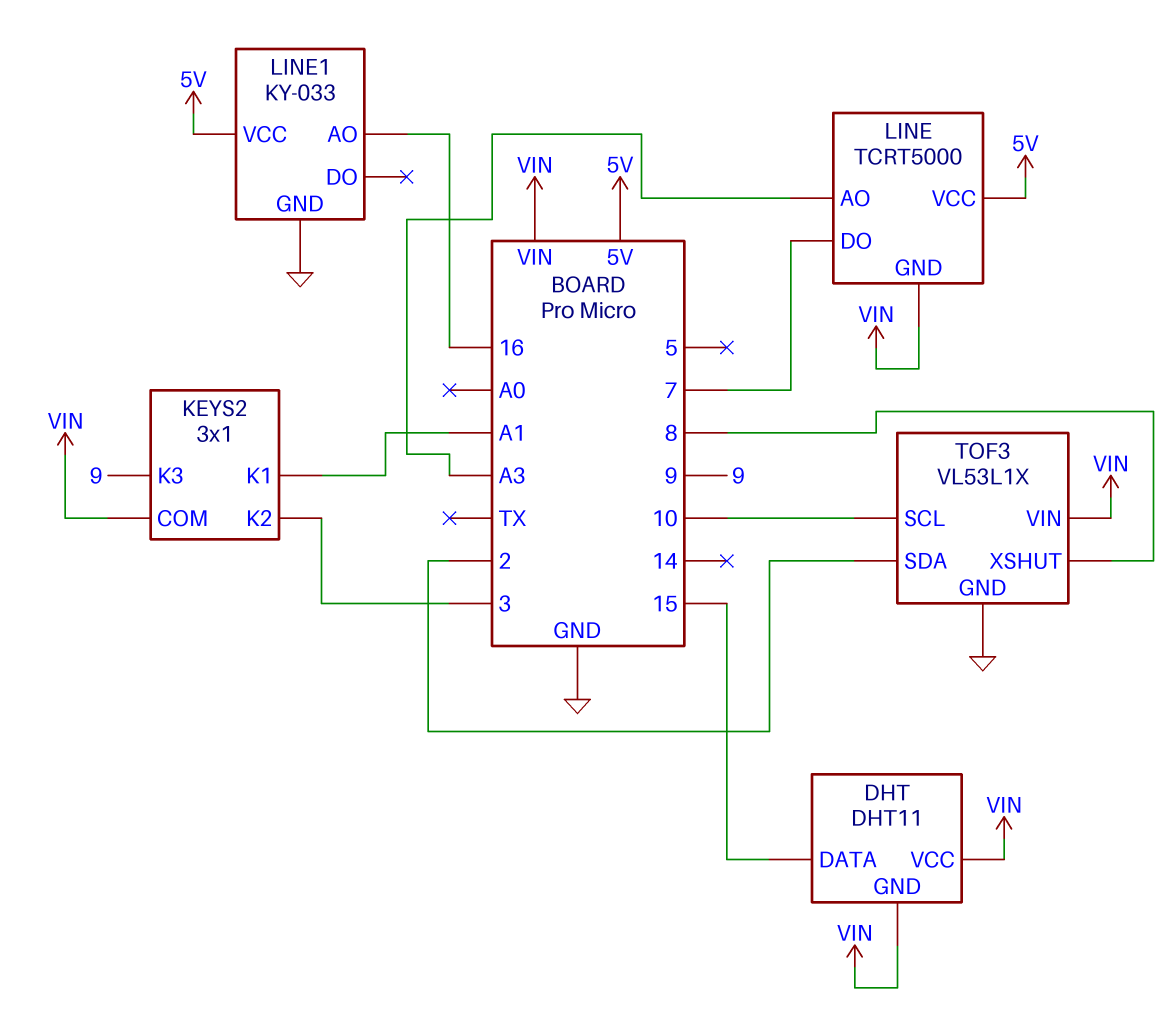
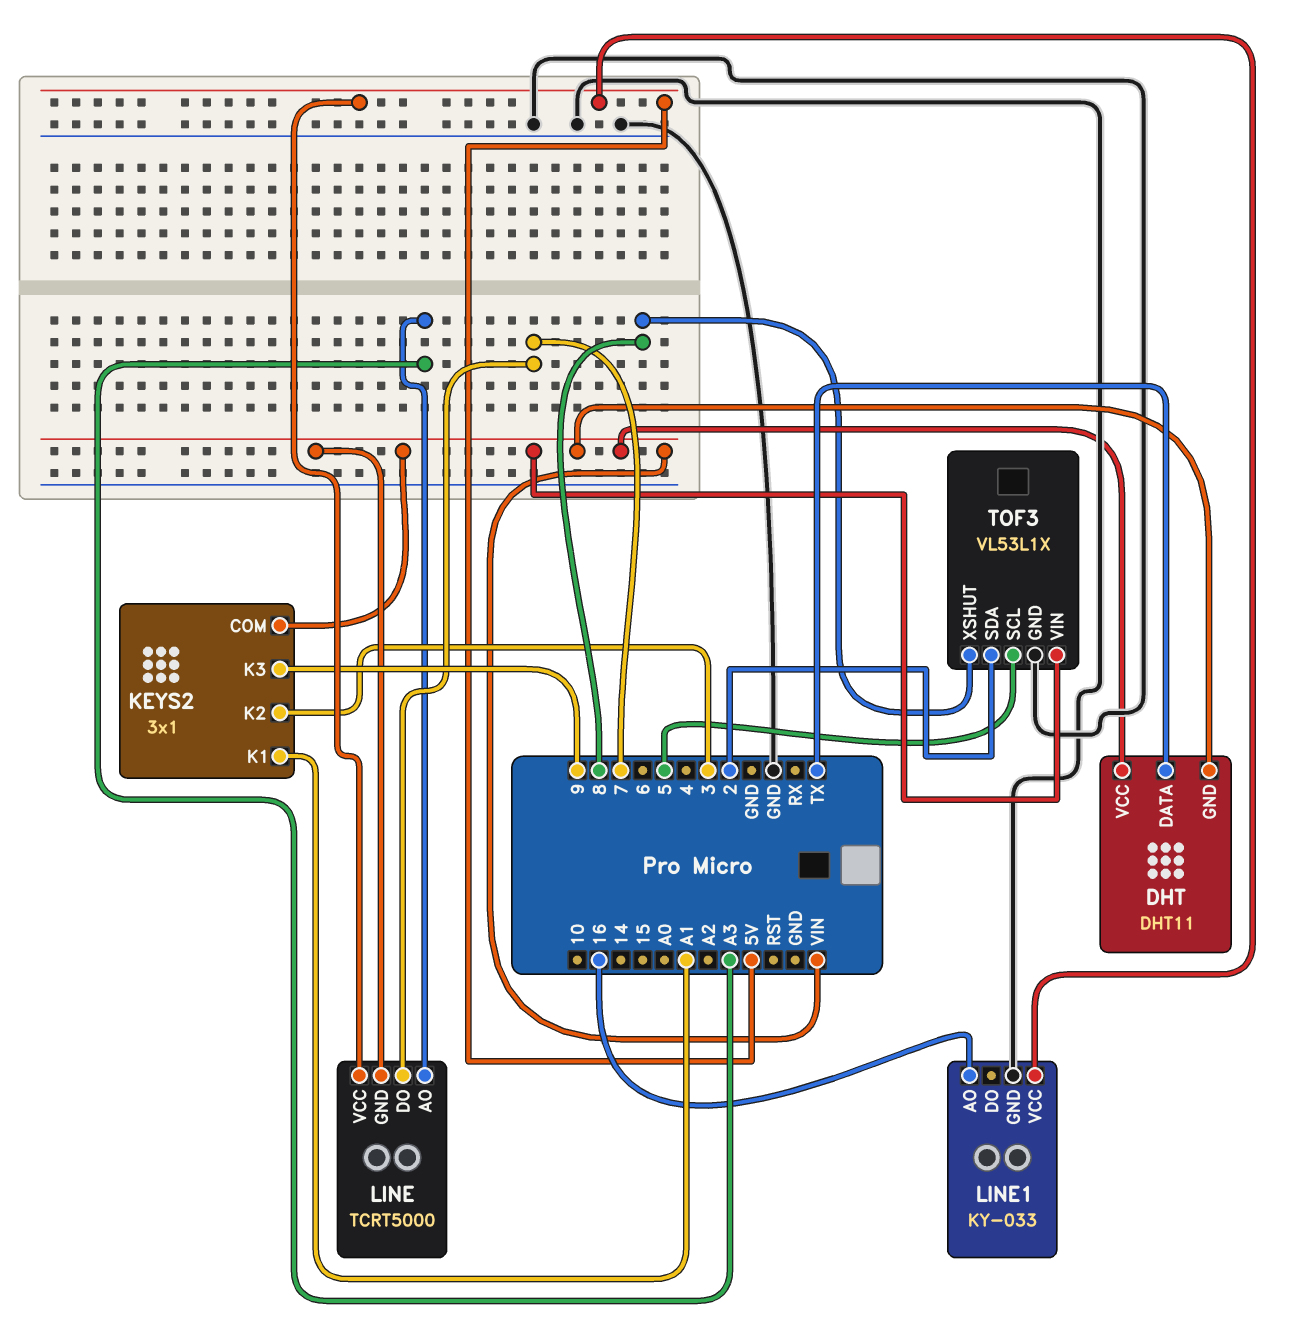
DHT pin DATA: 15 -> TX
TOF3 pin SCL: 10 -> 5

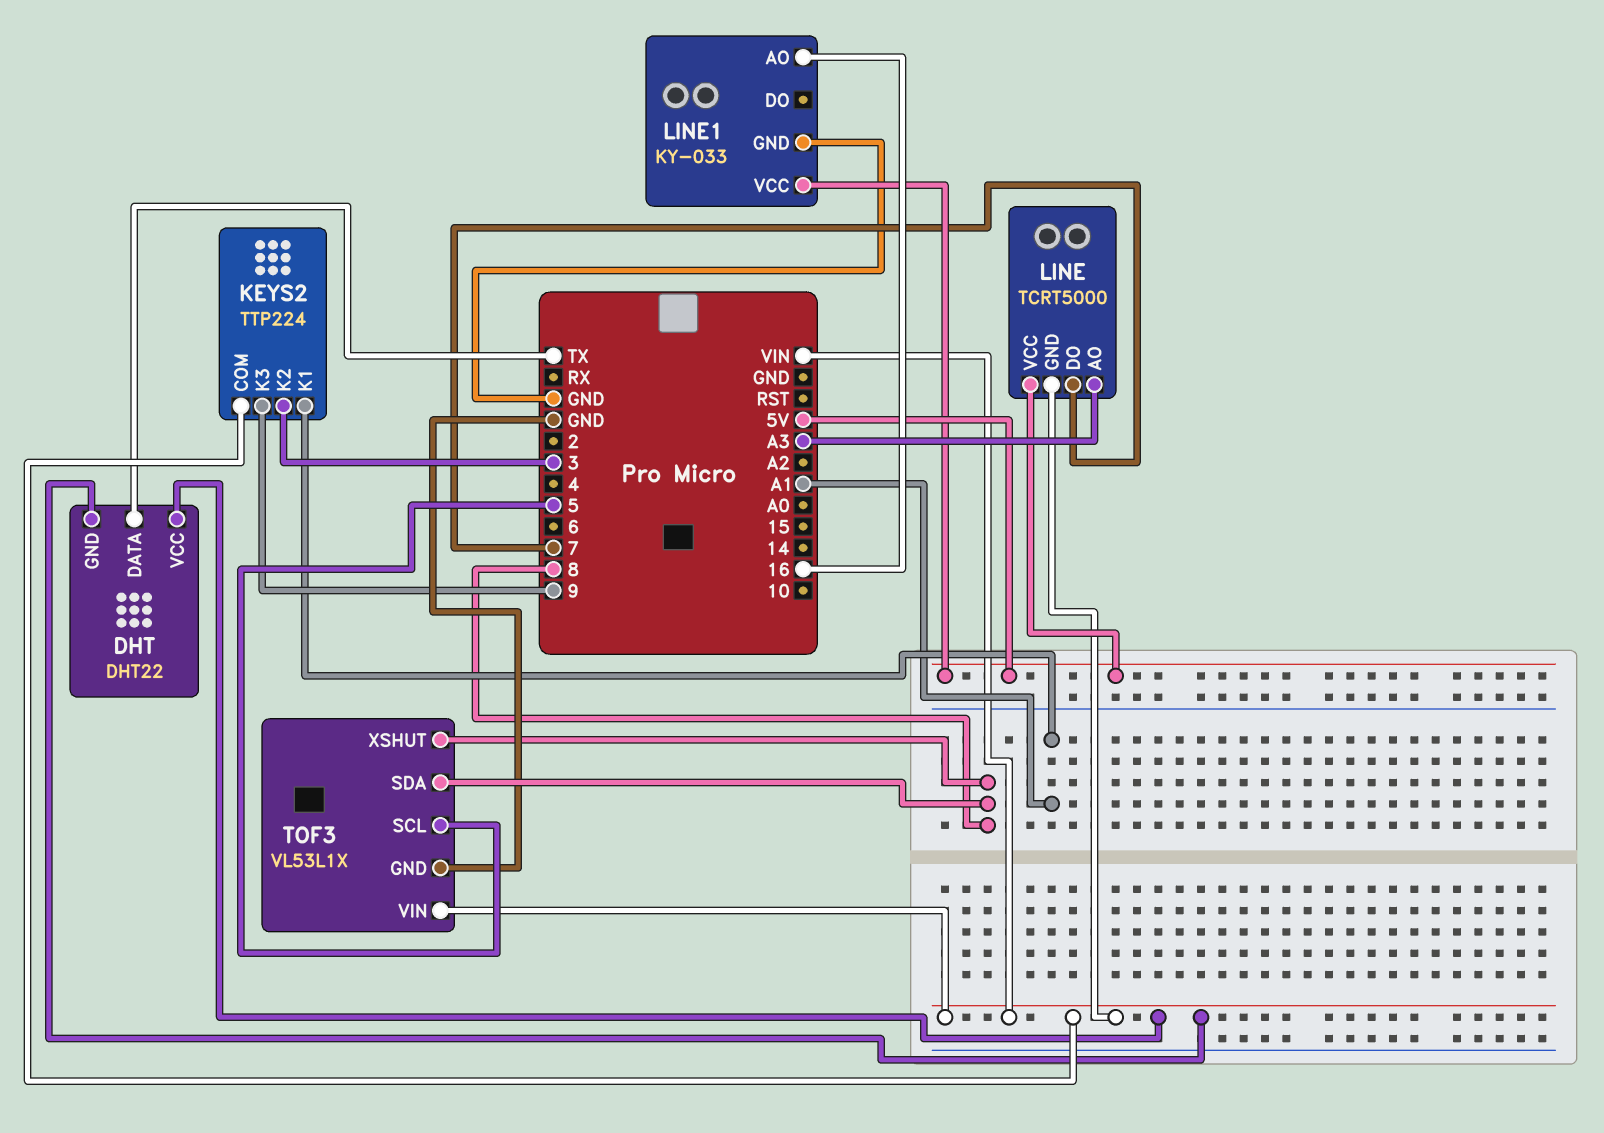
DHT: DHT11 -> DHT22
KEYS2: 3x1 -> TTP224
TOF3 pin SDA: 2 -> 8

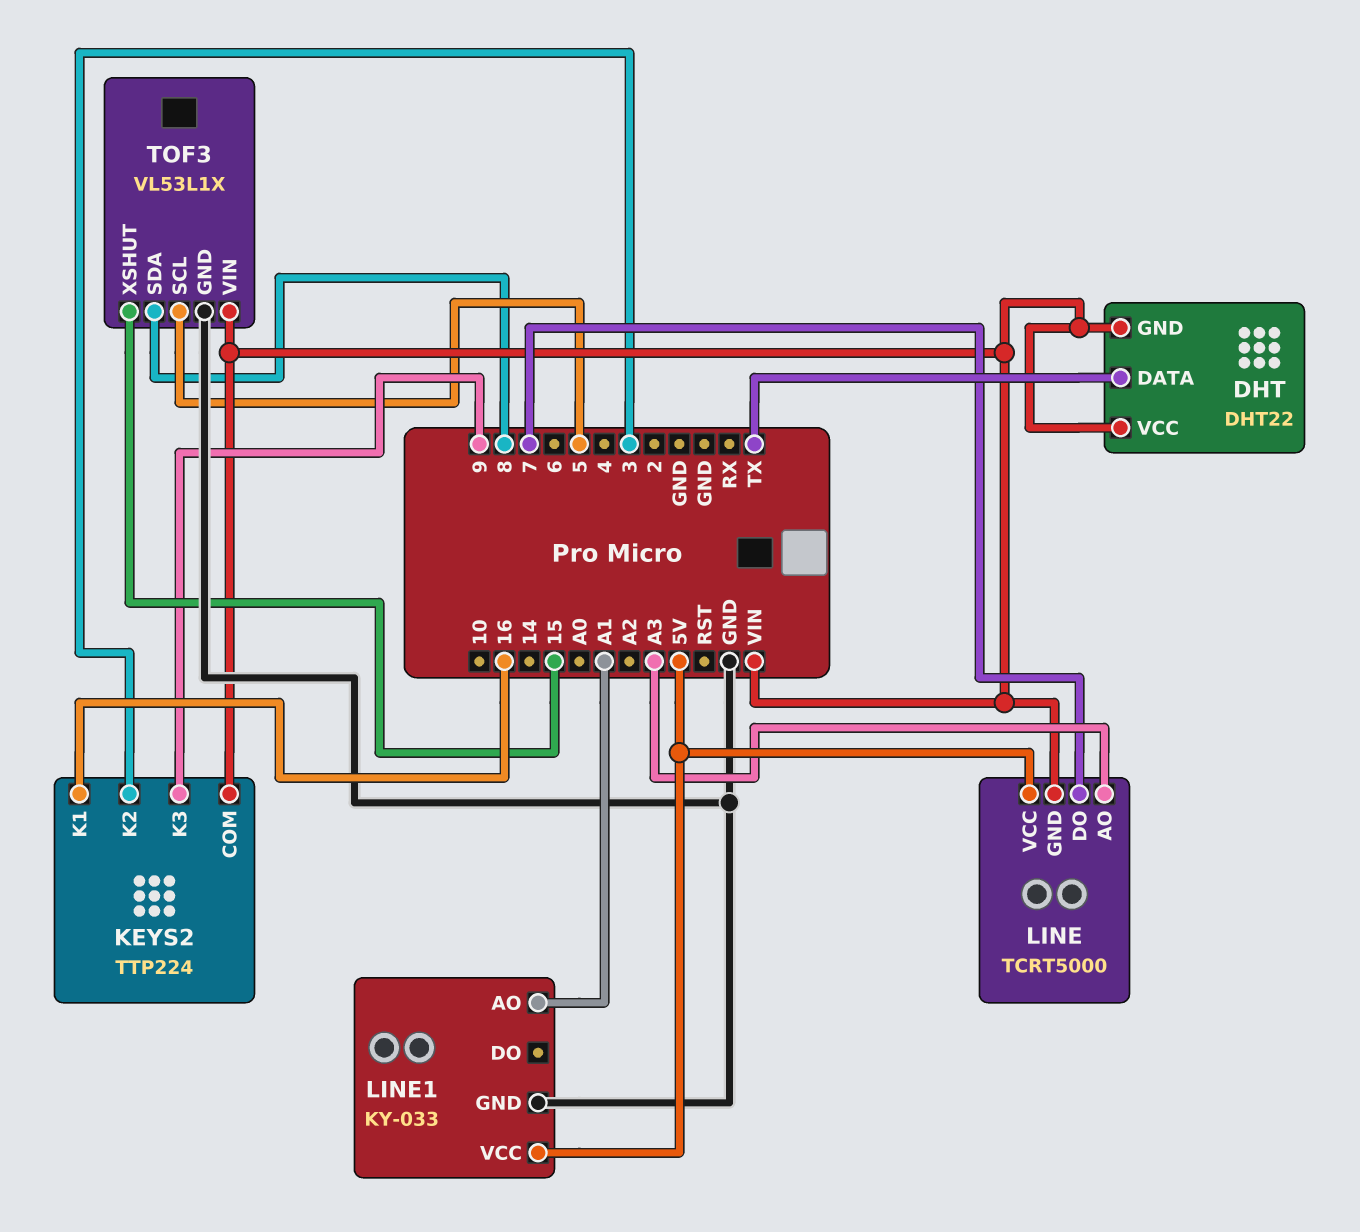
KEYS2 pin K1: A1 -> 16
LINE1 pin AO: 16 -> A1
TOF3 pin XSHUT: 8 -> 15

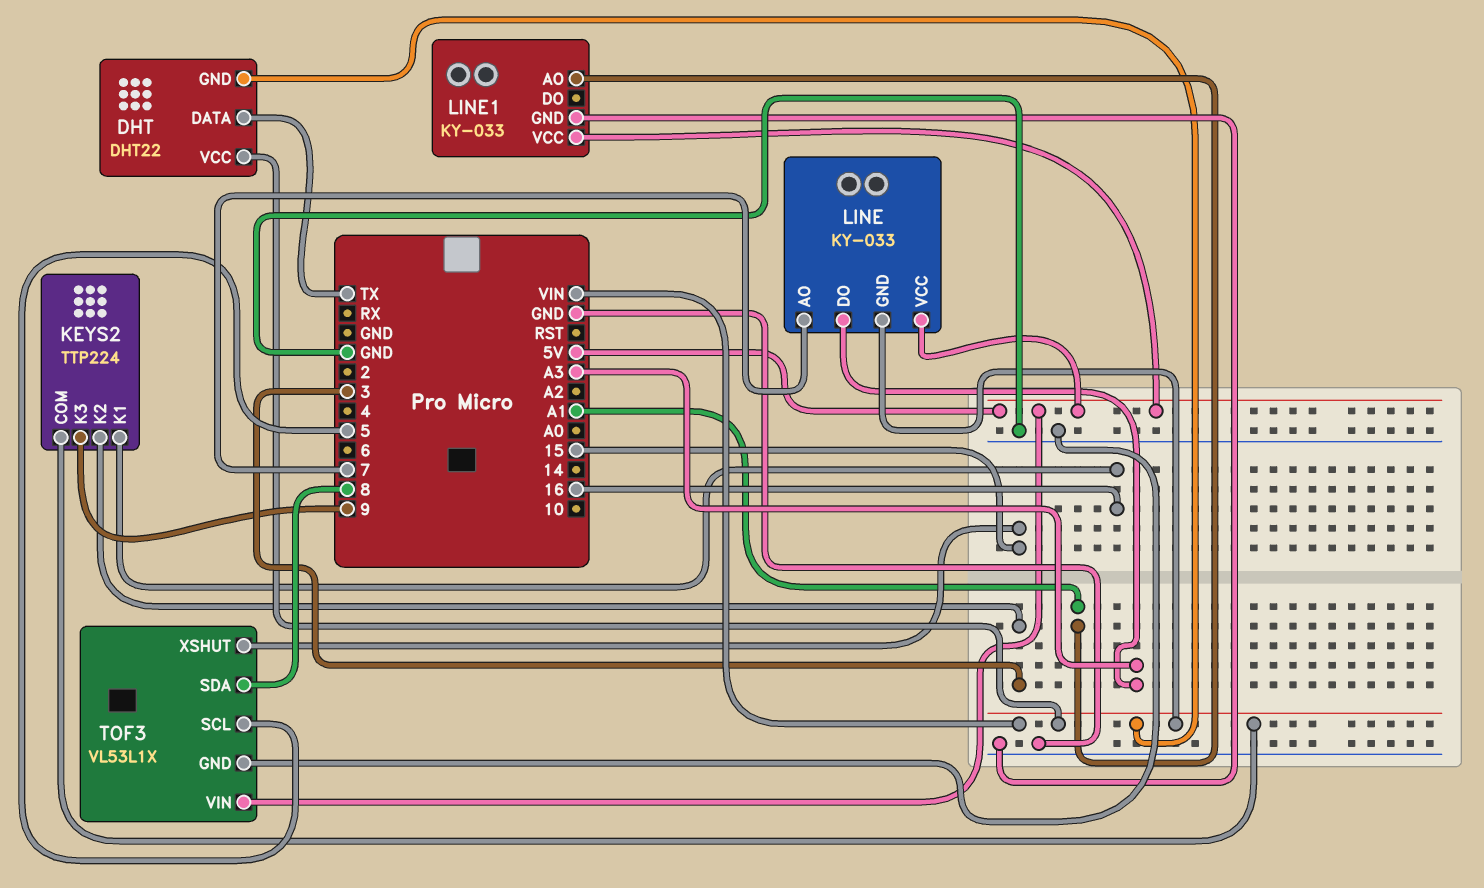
LINE: TCRT5000 -> KY-033
LINE pin AO: A3 -> 7
LINE pin DO: 7 -> A3
TOF3 pin VIN: VIN -> 5V

